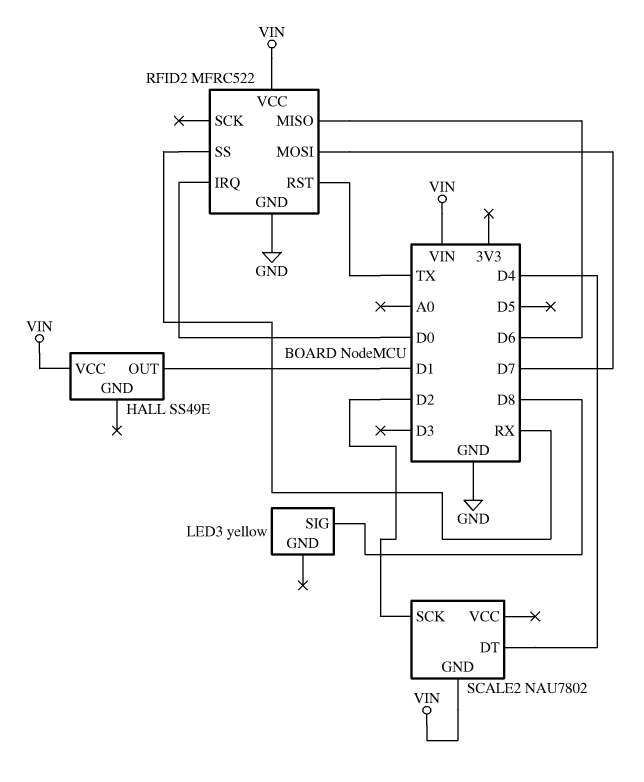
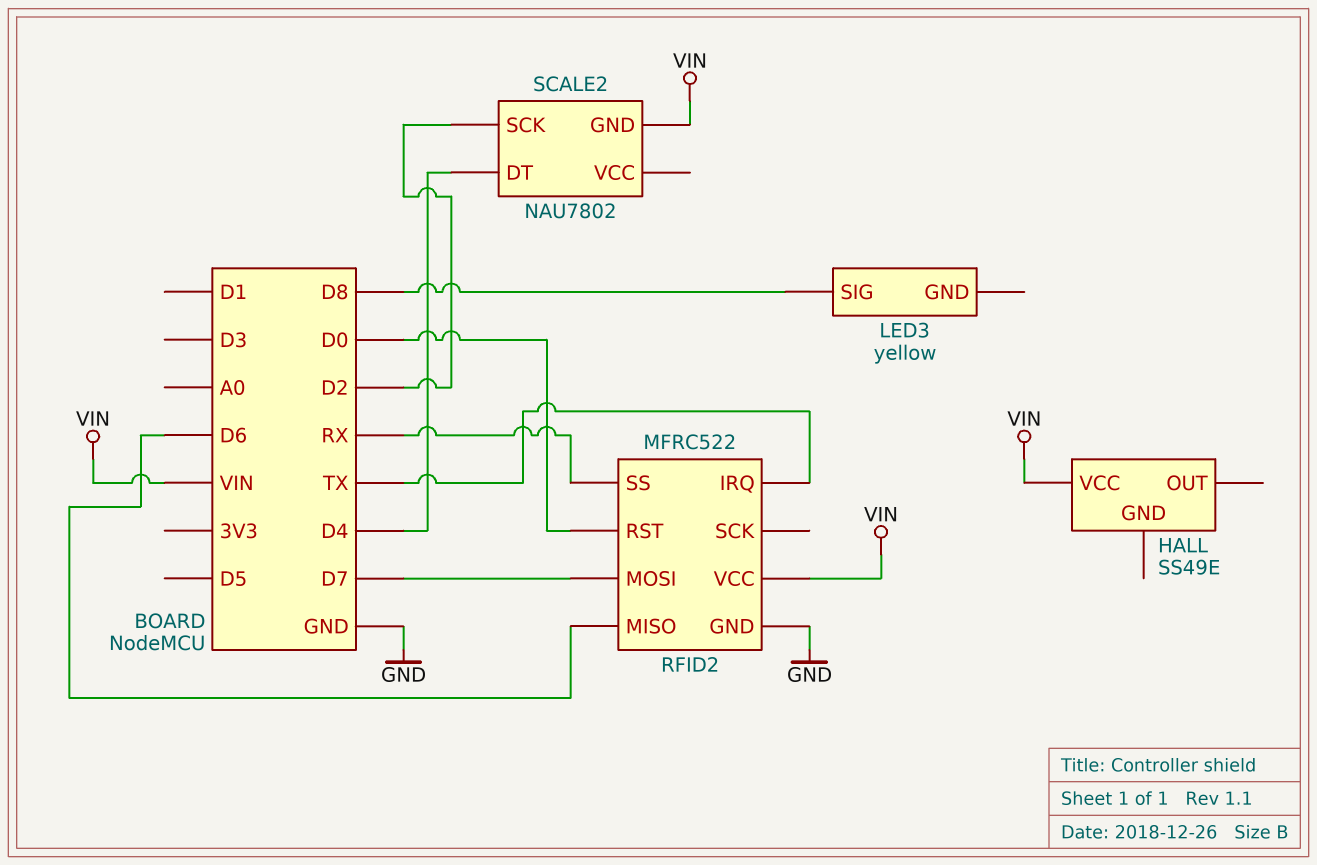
HALL pin OUT: D1 -> none
RFID2 pin IRQ: D0 -> TX
RFID2 pin RST: TX -> D0

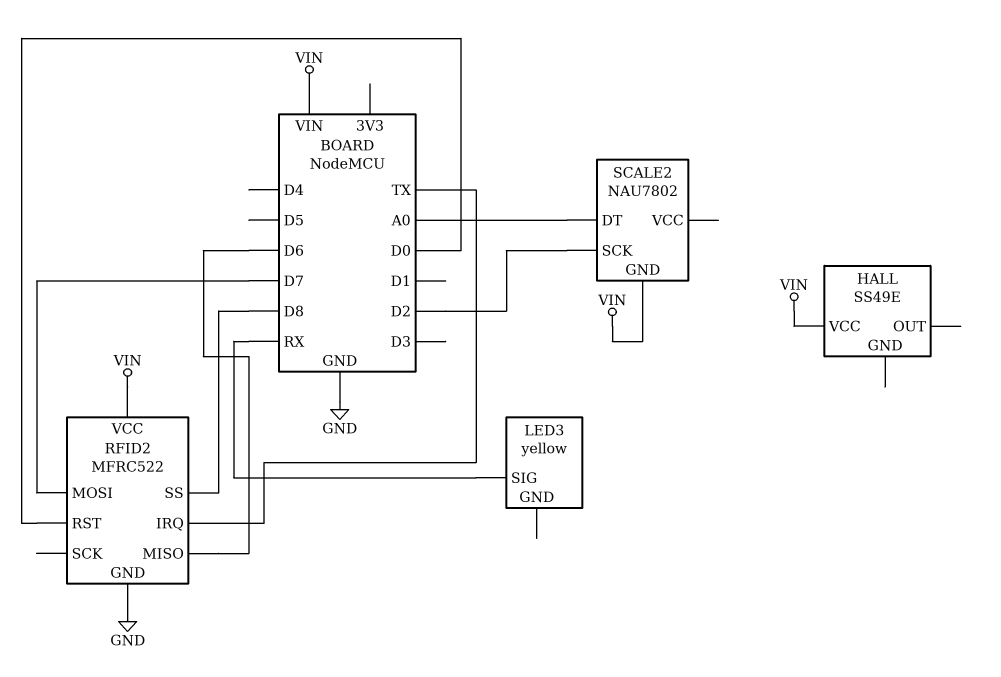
LED3 pin SIG: D8 -> RX
RFID2 pin SS: RX -> D8
SCALE2 pin DT: D4 -> A0

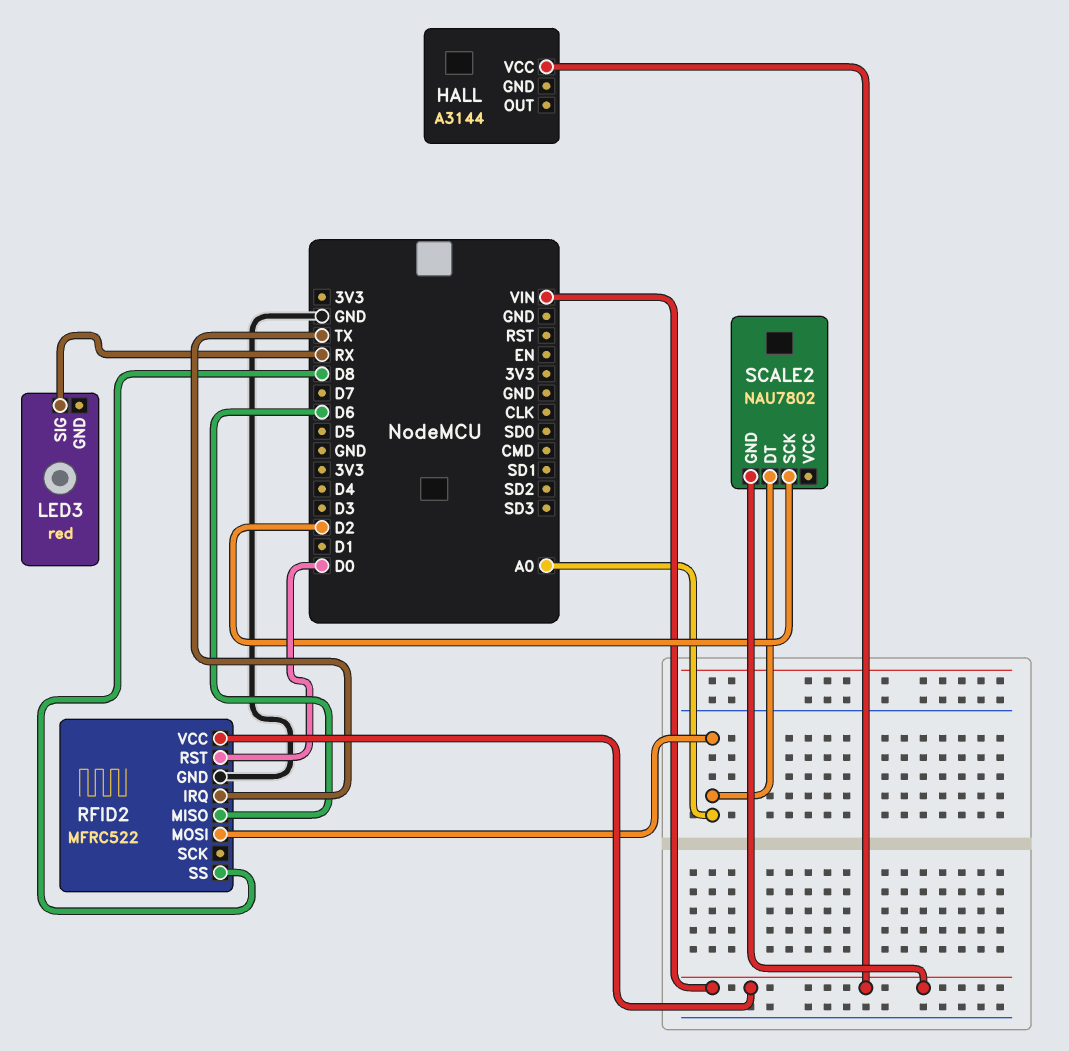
HALL: SS49E -> A3144
LED3: yellow -> red
RFID2 pin MOSI: D7 -> A0

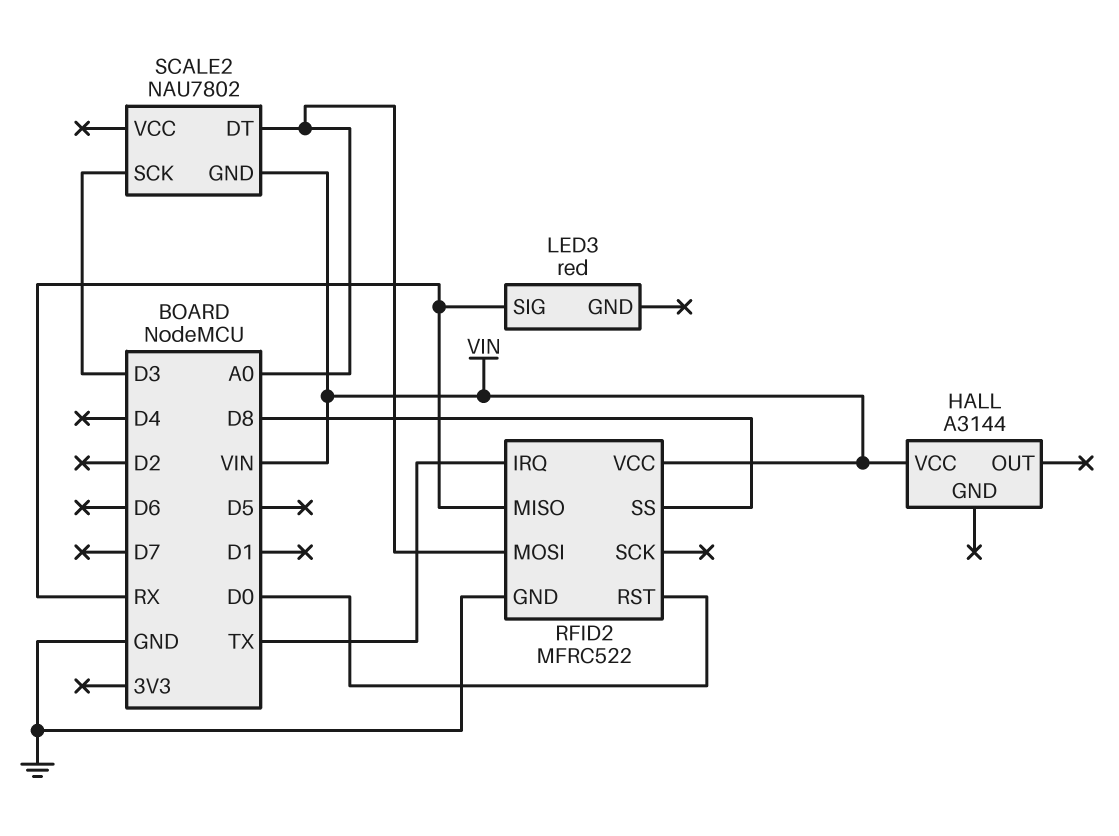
RFID2 pin MISO: D6 -> RX
SCALE2 pin SCK: D2 -> D3

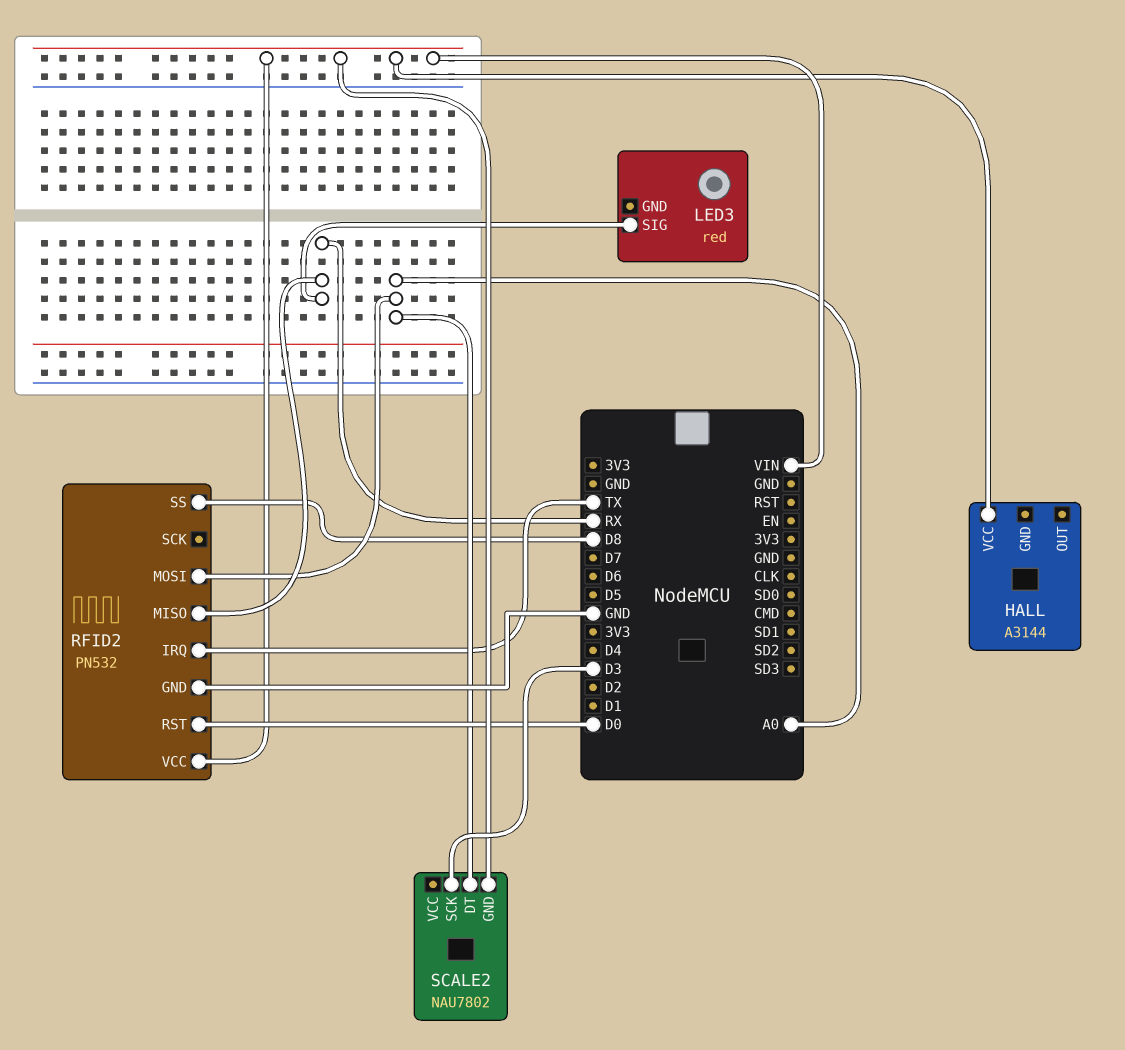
RFID2: MFRC522 -> PN532

